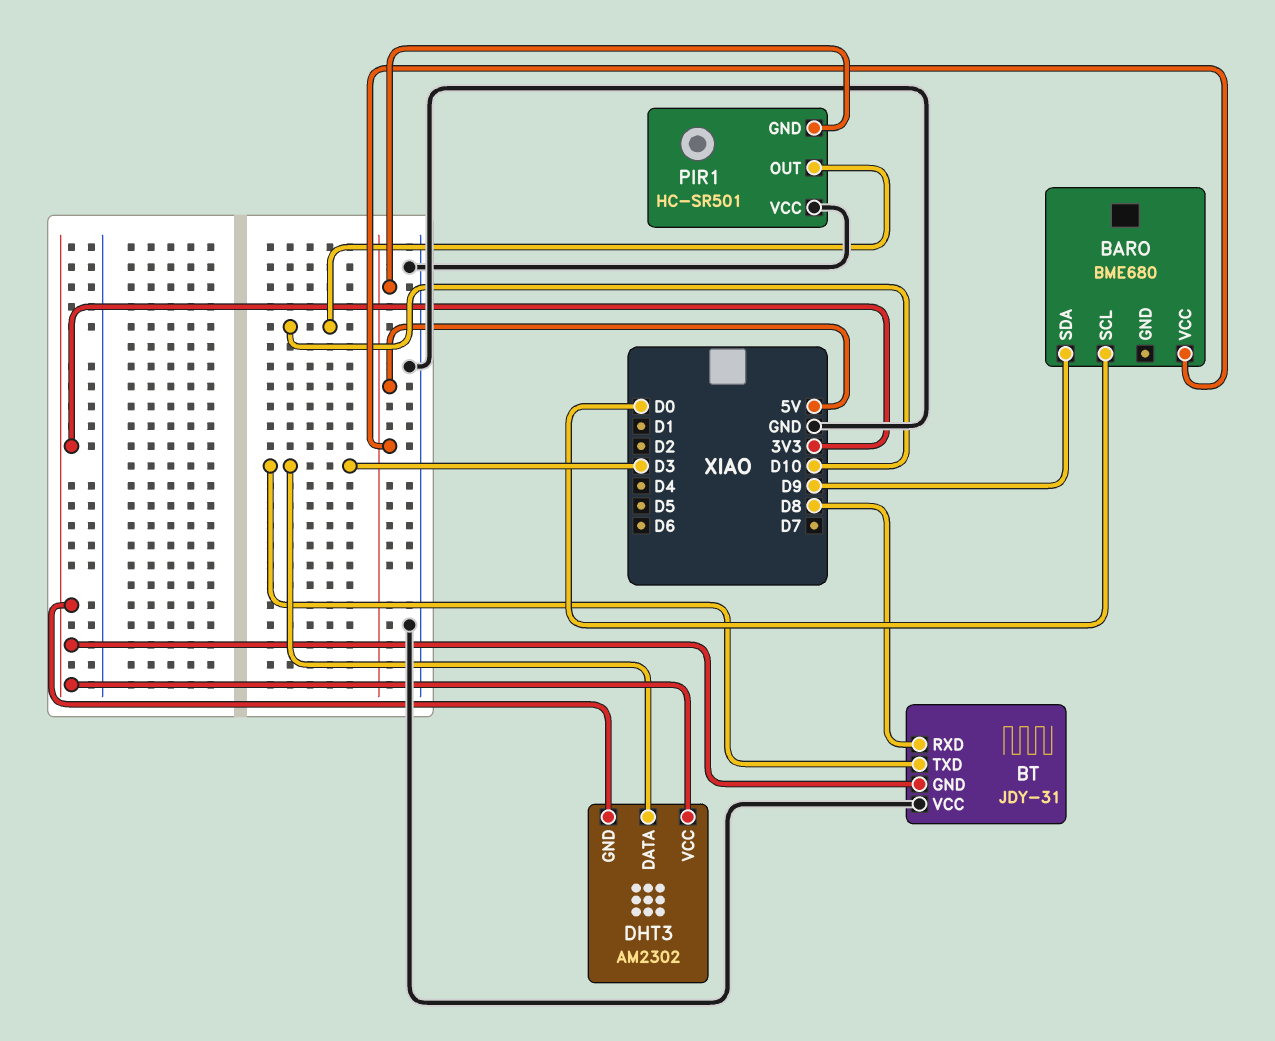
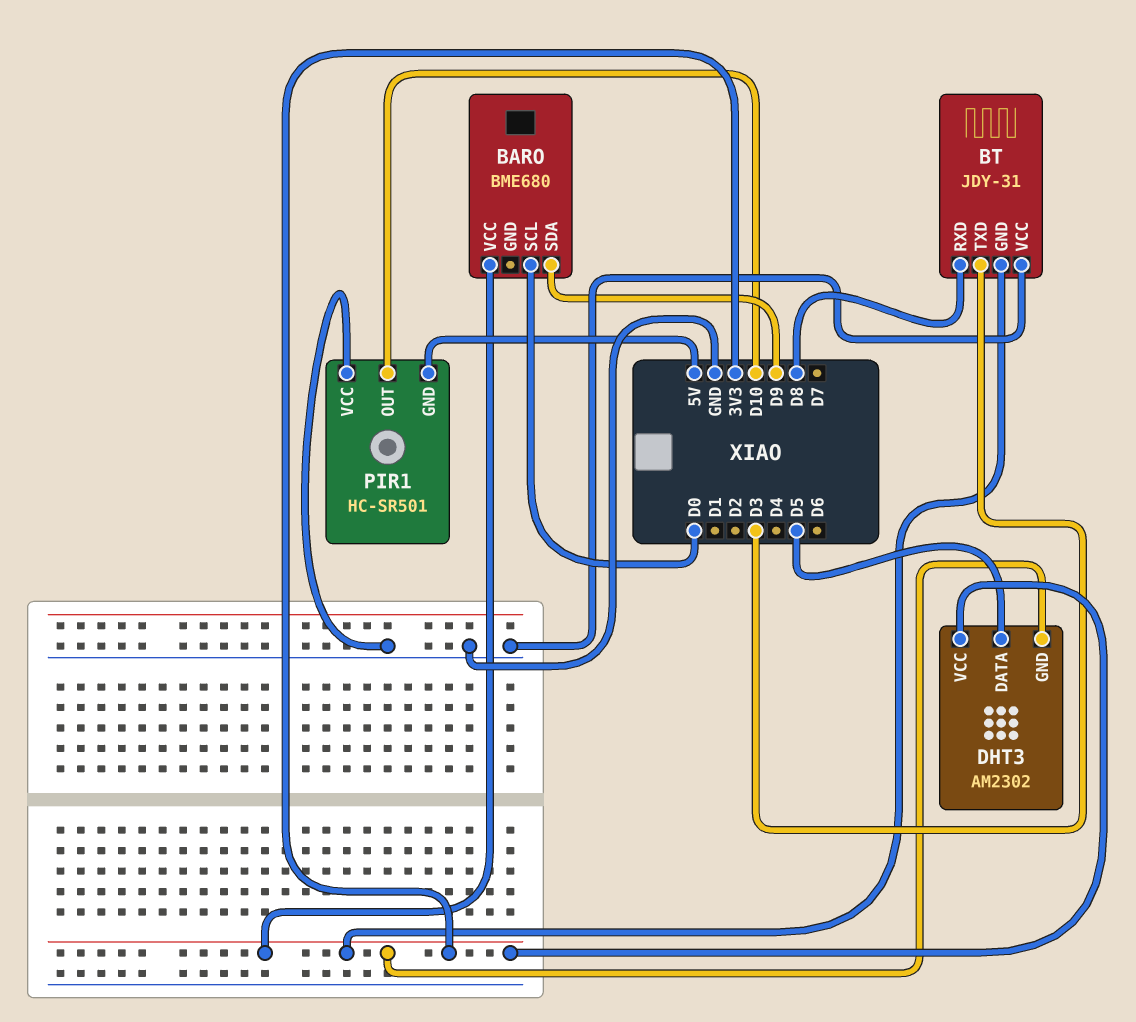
BARO pin VCC: 5V -> 3V3
DHT3 pin DATA: D3 -> D5

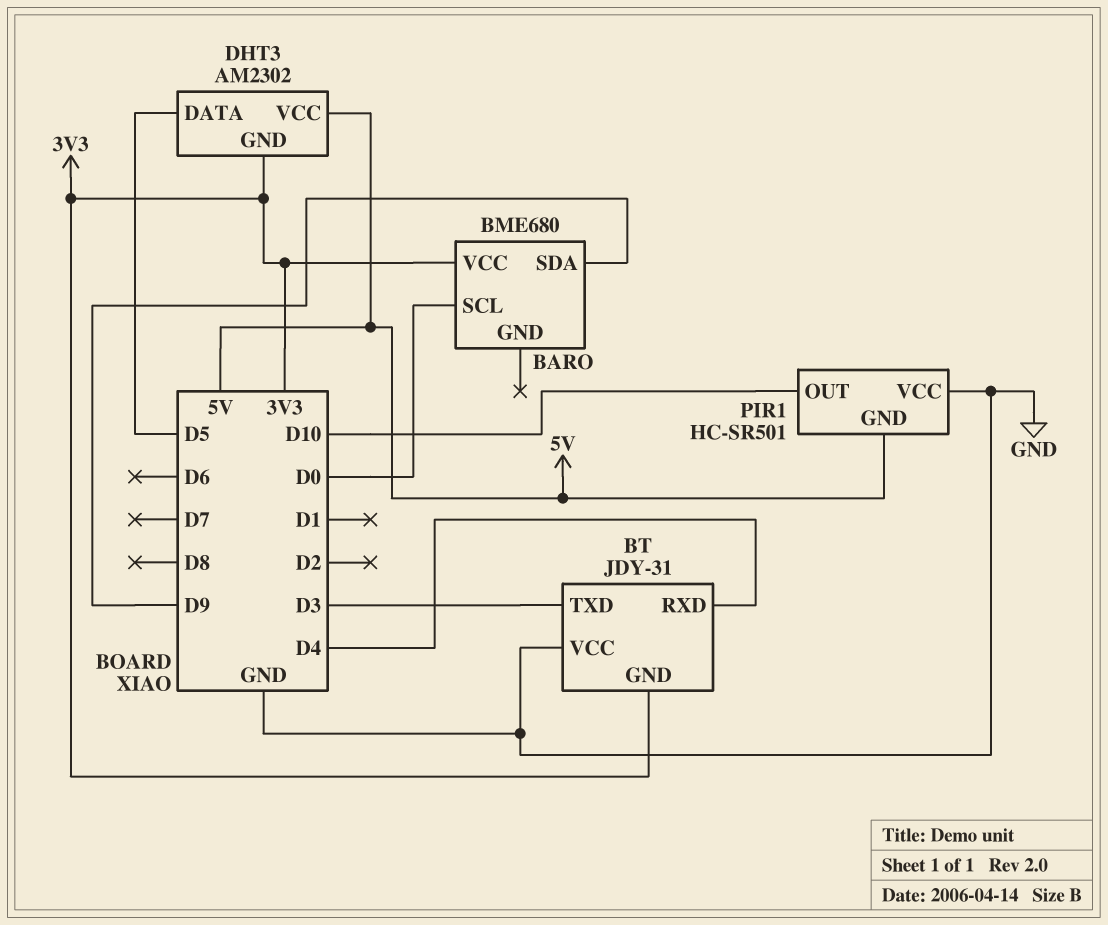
BT pin RXD: D8 -> D4
DHT3 pin VCC: 3V3 -> 5V

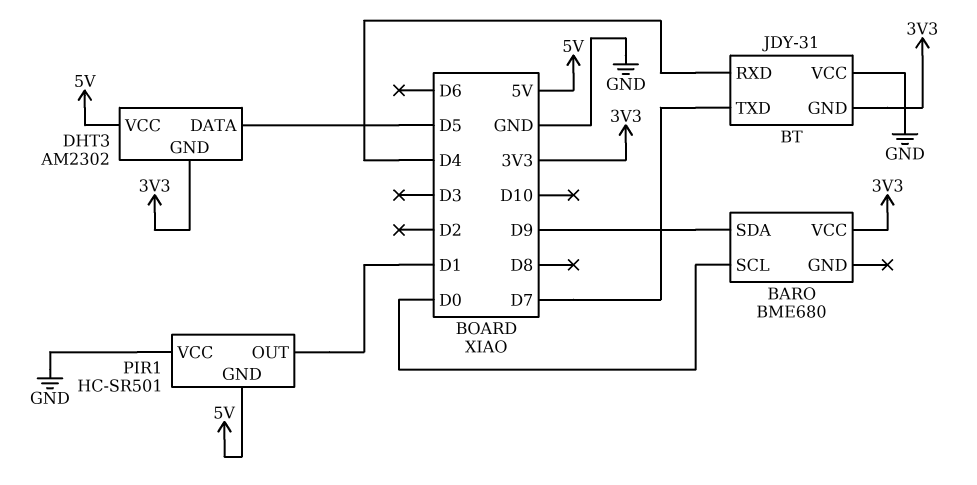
BT pin TXD: D3 -> D7
PIR1 pin OUT: D10 -> D1

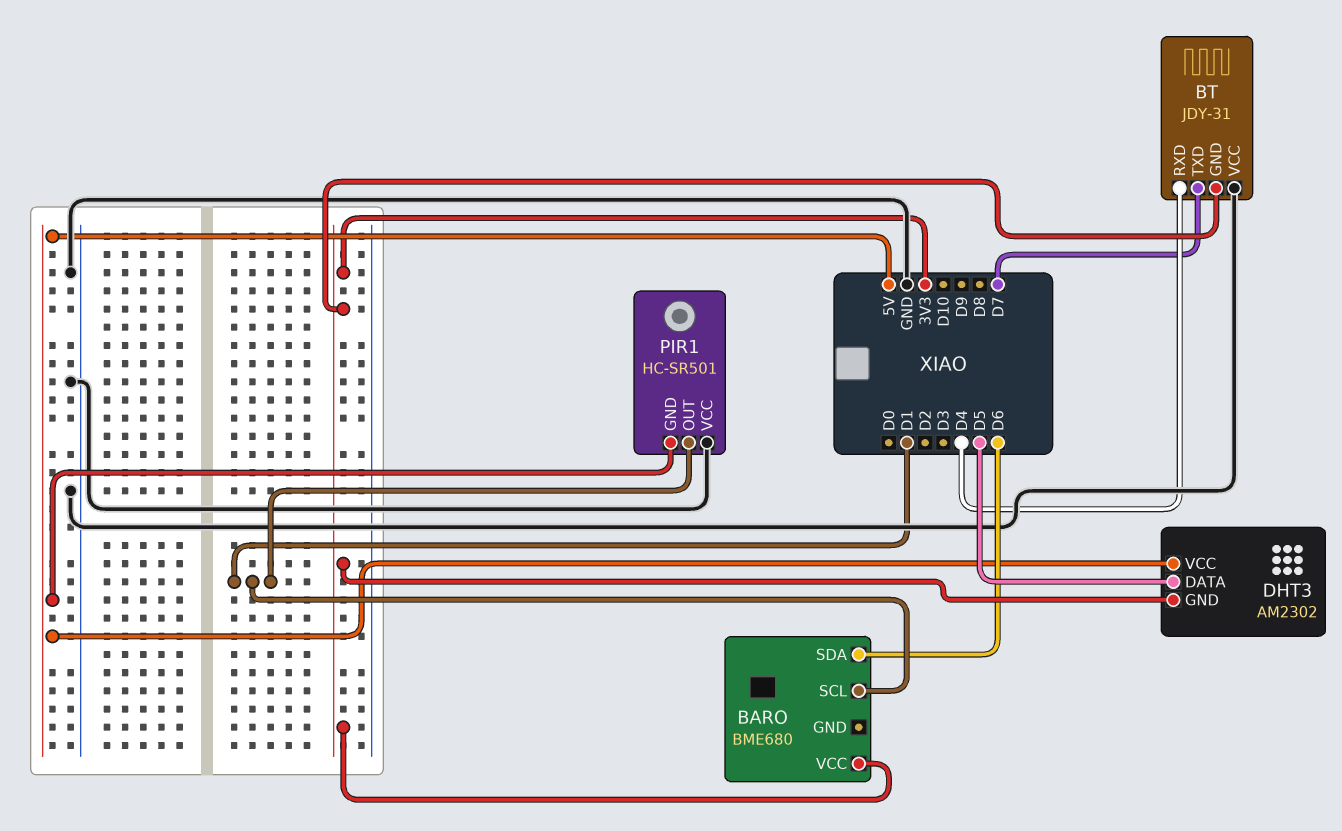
BARO pin SCL: D0 -> D1
BARO pin SDA: D9 -> D6

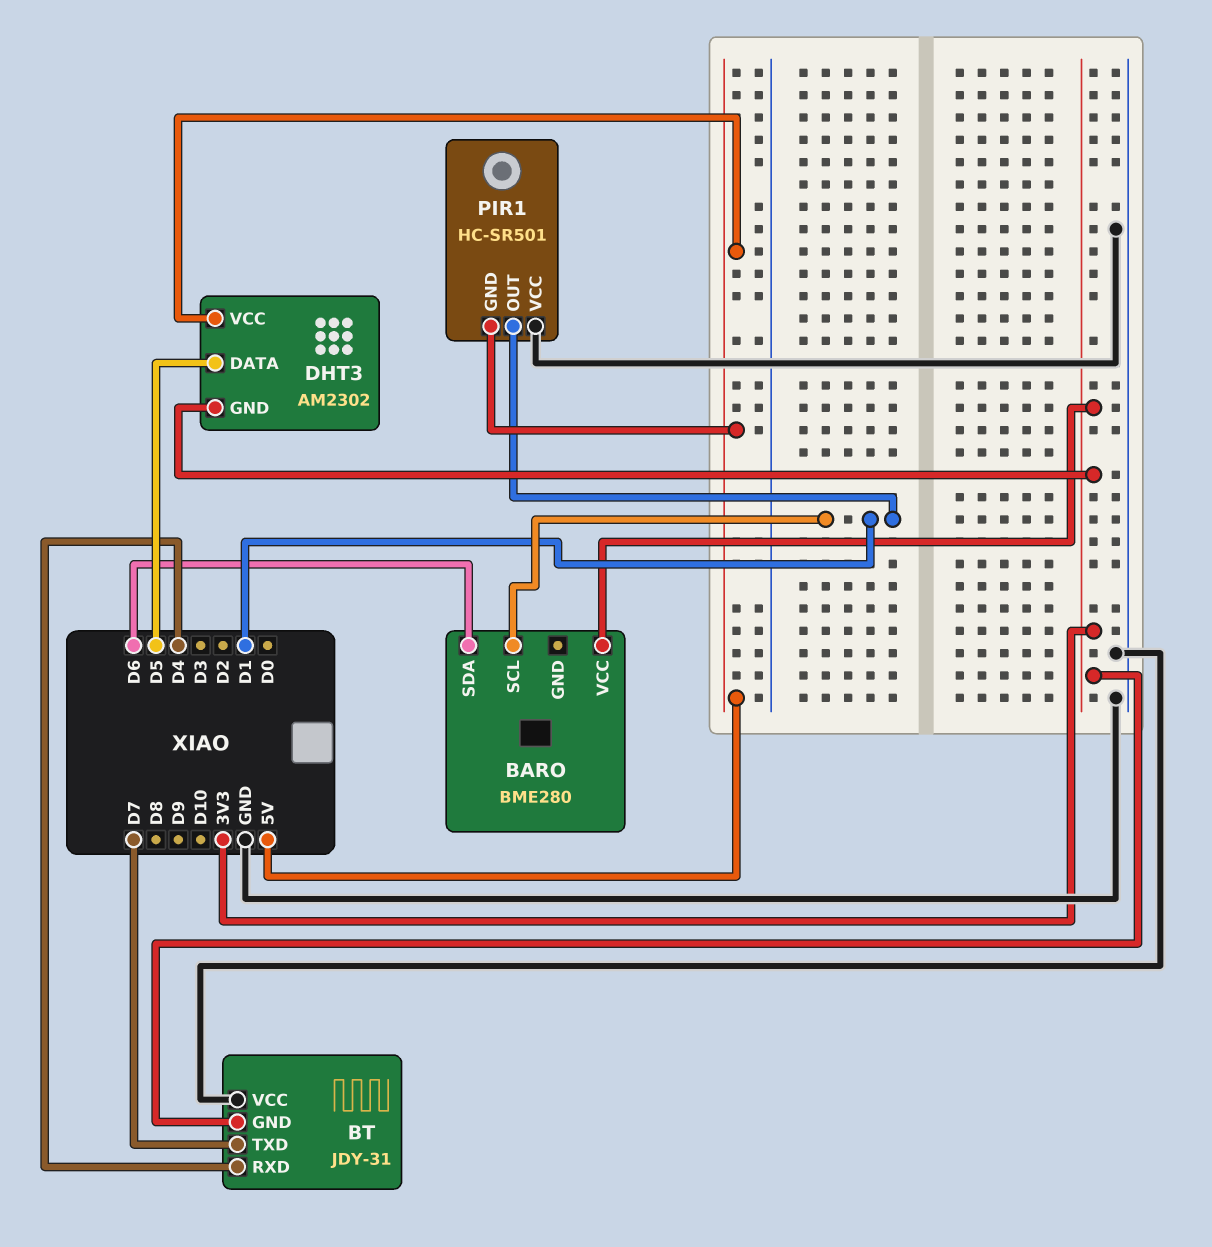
BARO: BME680 -> BME280

